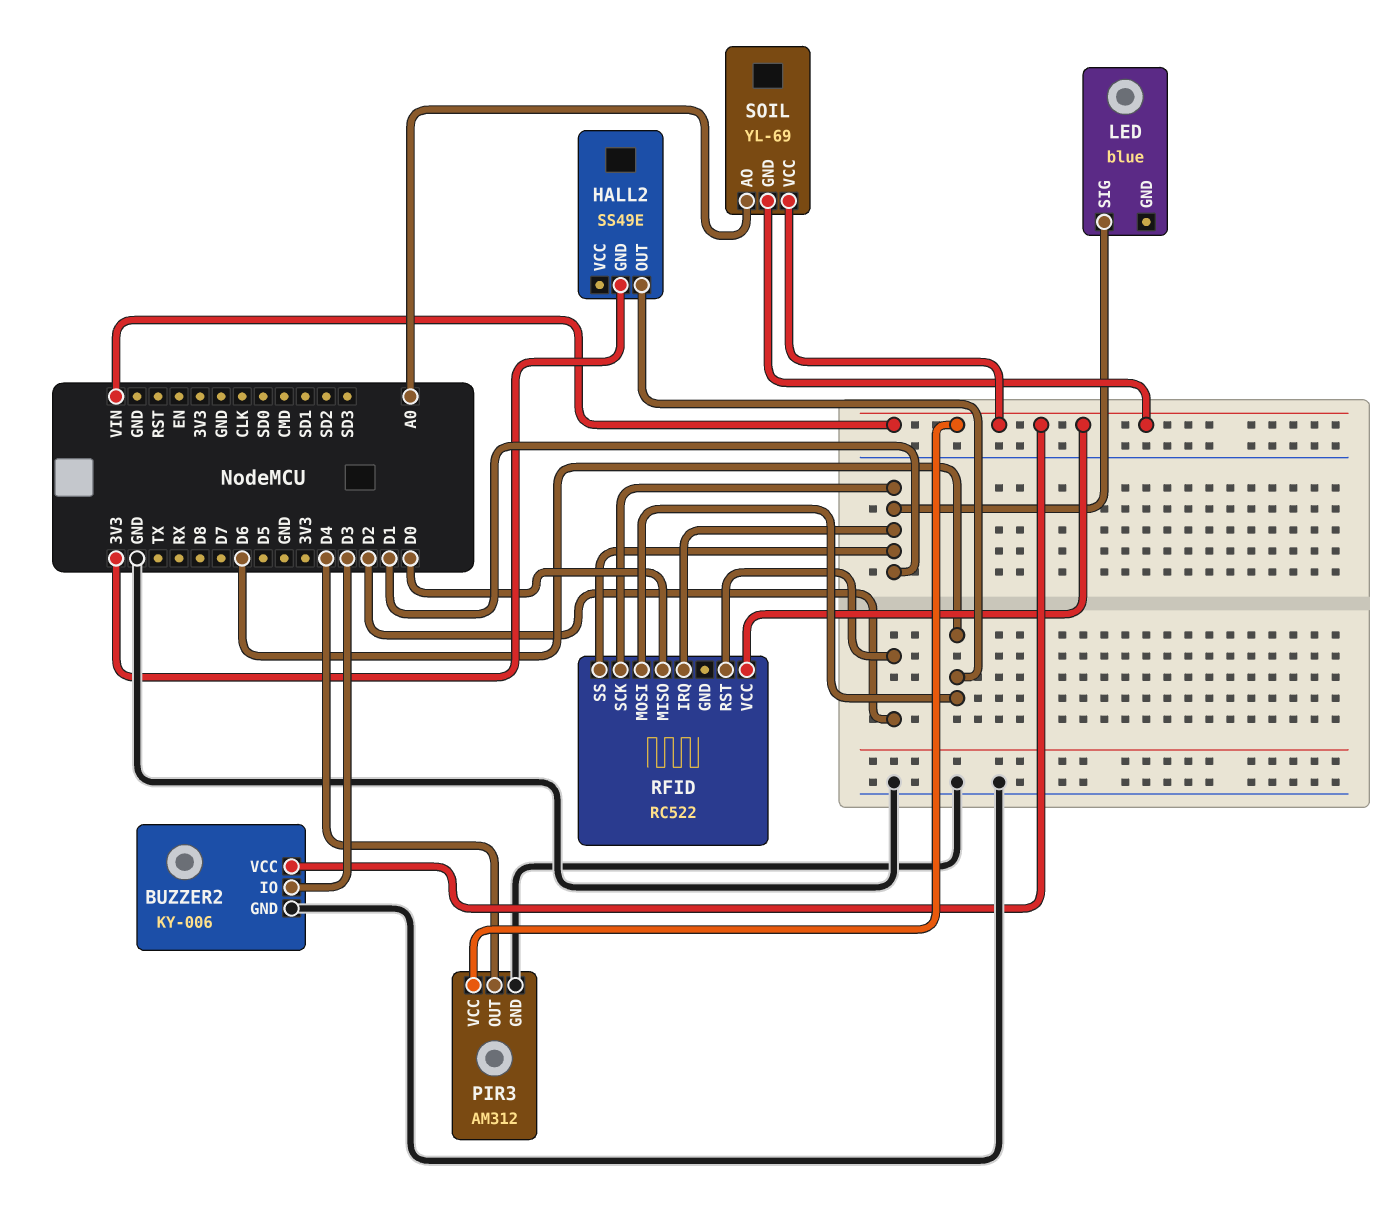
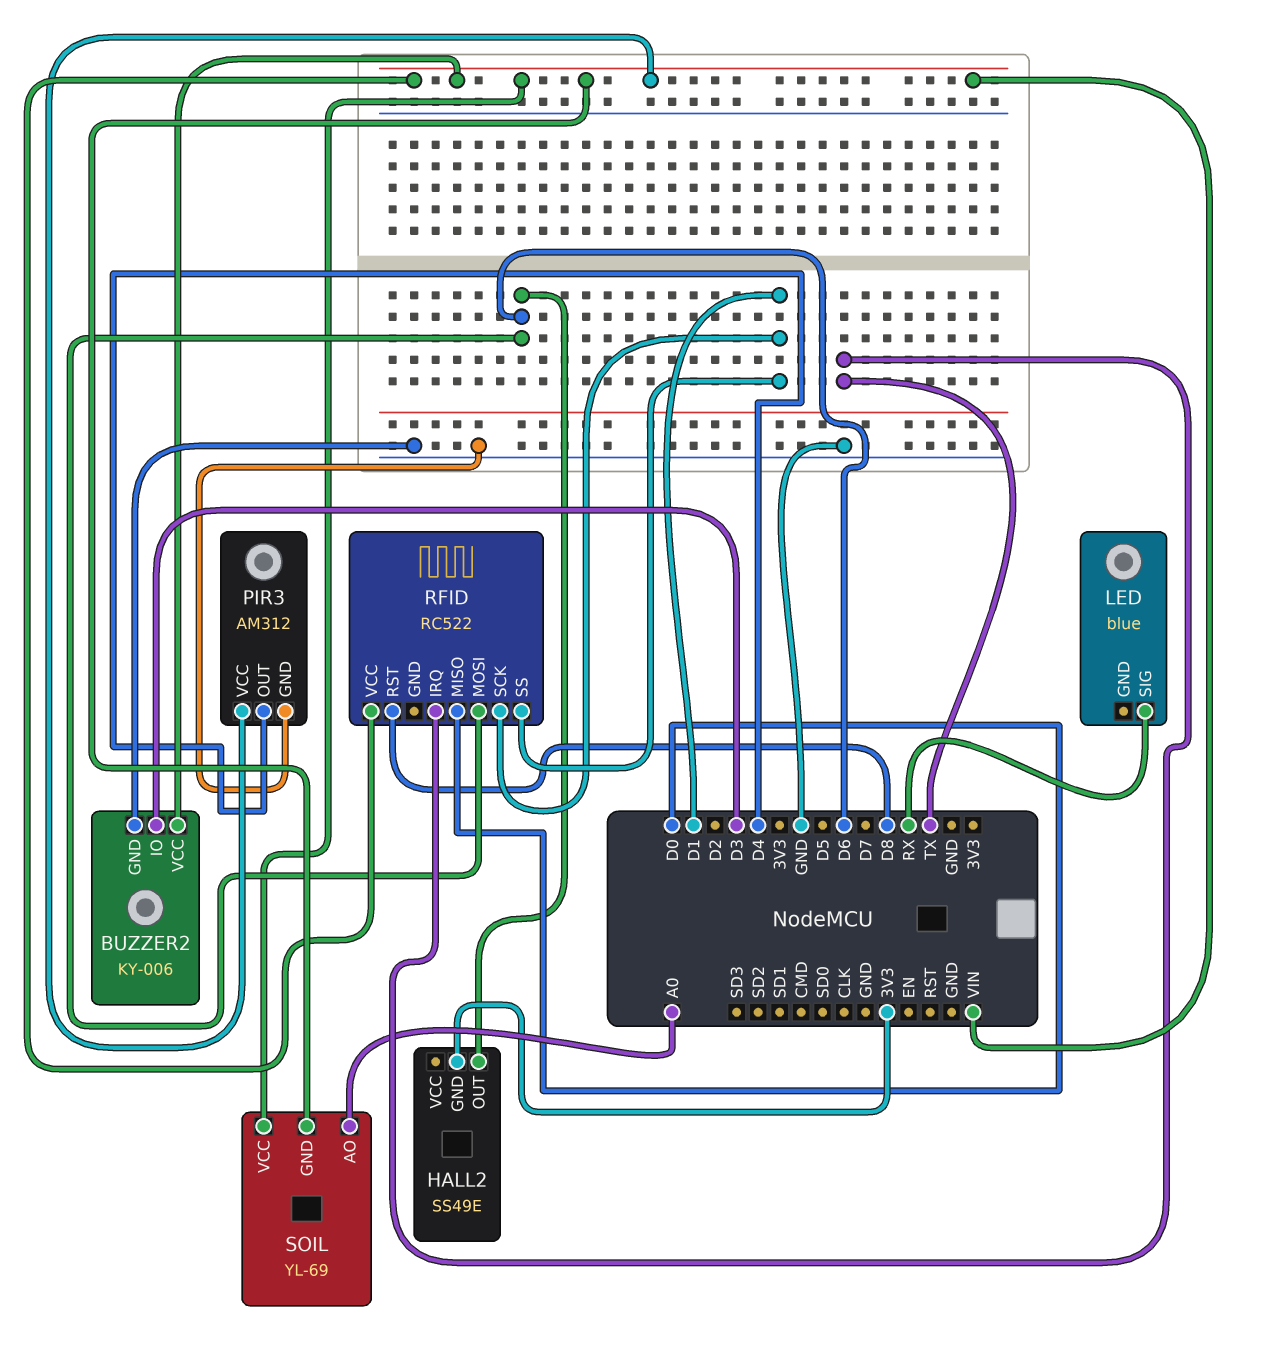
LED pin SIG: D1 -> RX
RFID pin IRQ: D1 -> TX
RFID pin RST: D2 -> D8

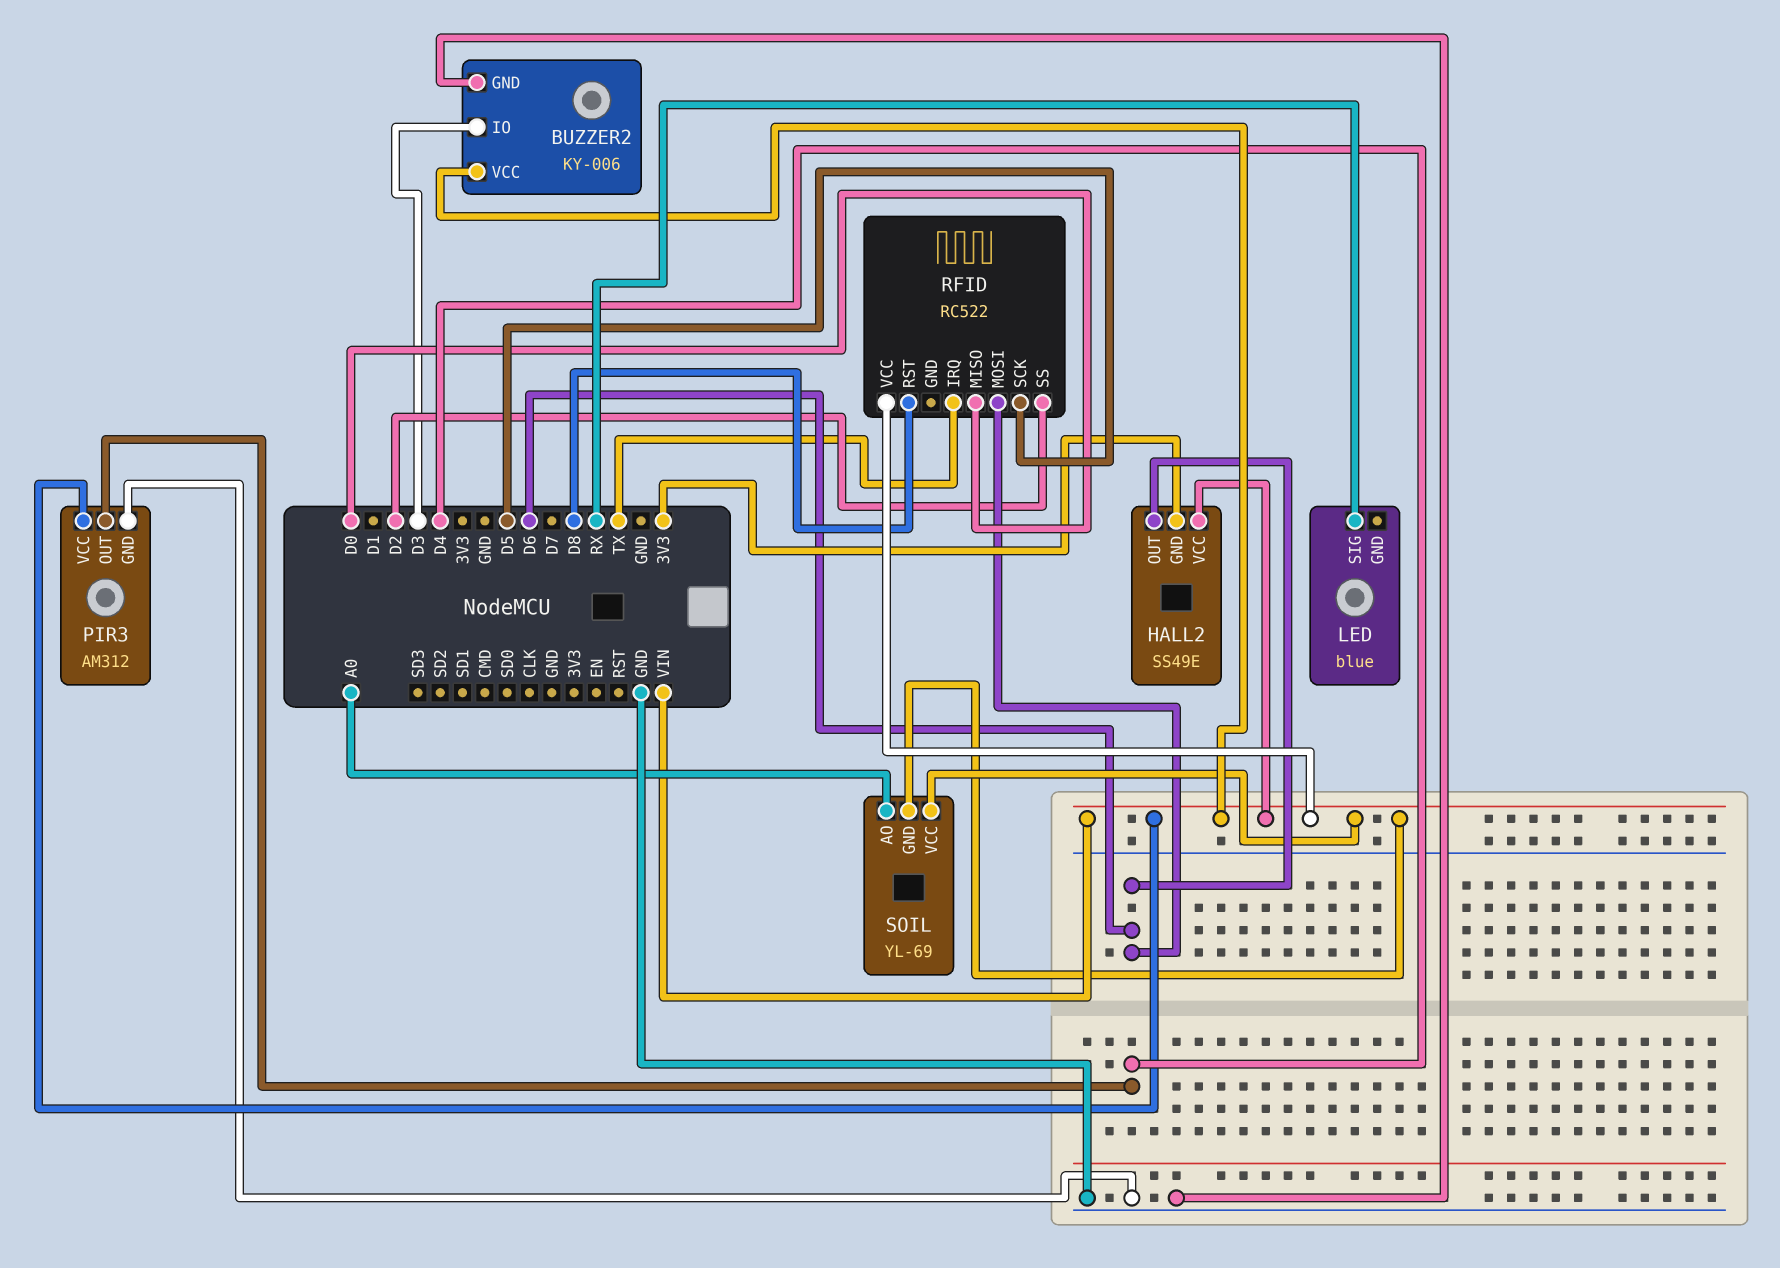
HALL2 pin VCC: none -> VIN
RFID pin SCK: D1 -> D5
RFID pin SS: D1 -> D2

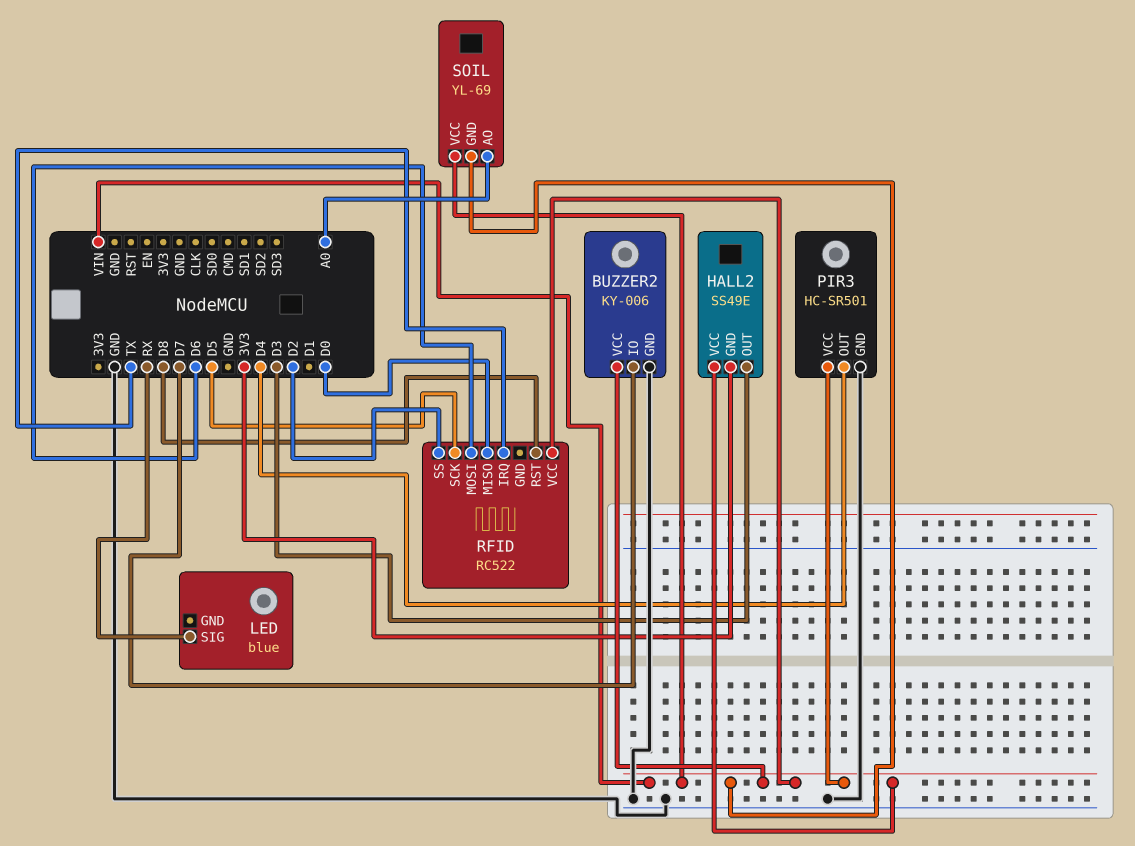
BUZZER2 pin IO: D3 -> D7
HALL2 pin OUT: D6 -> D3
PIR3: AM312 -> HC-SR501

